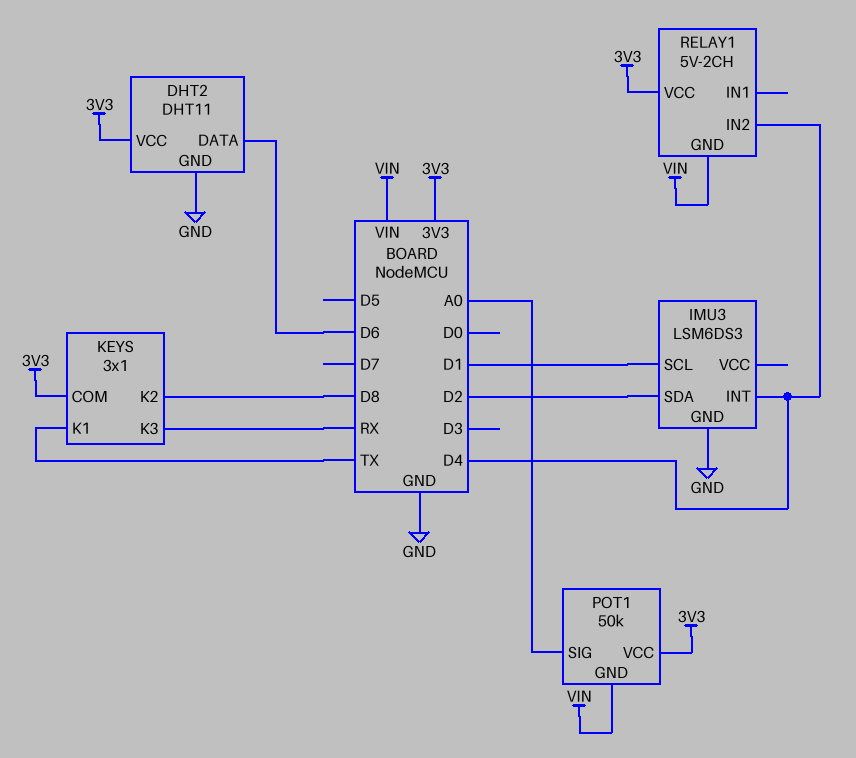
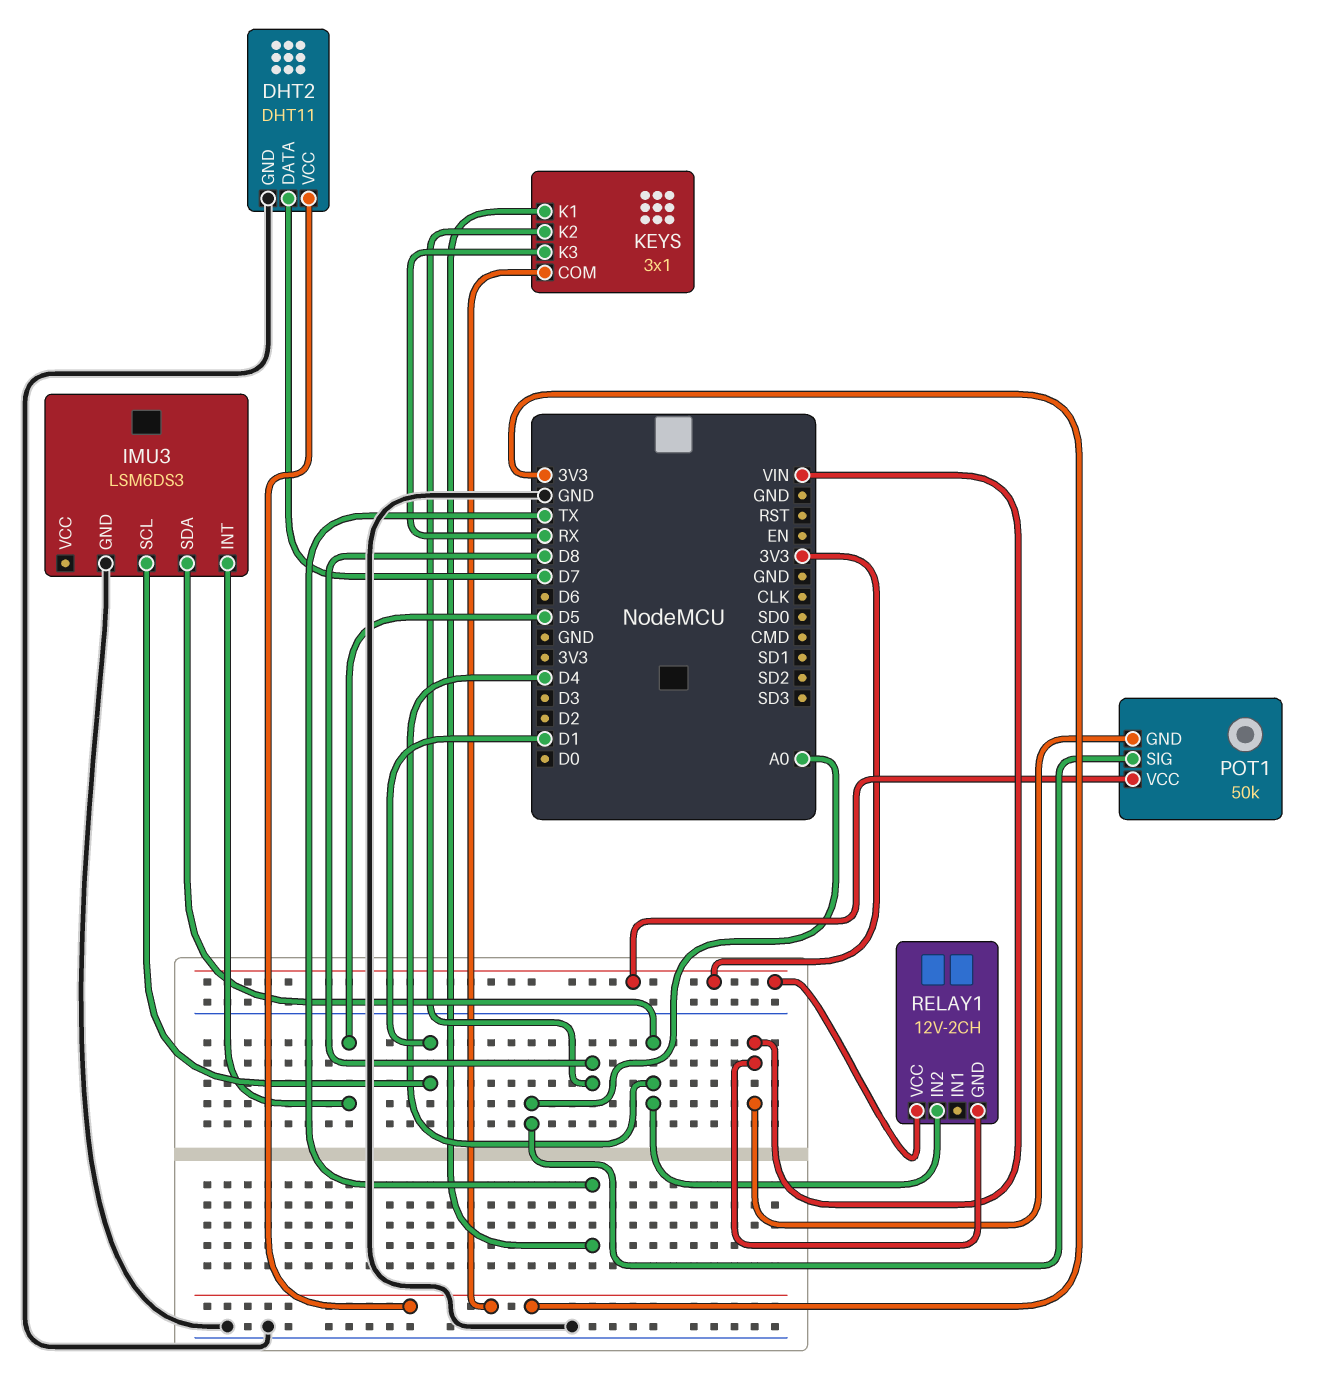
DHT2 pin DATA: D6 -> D7
IMU3 pin INT: D4 -> D5
IMU3 pin SDA: D2 -> D4
RELAY1: 5V-2CH -> 12V-2CH

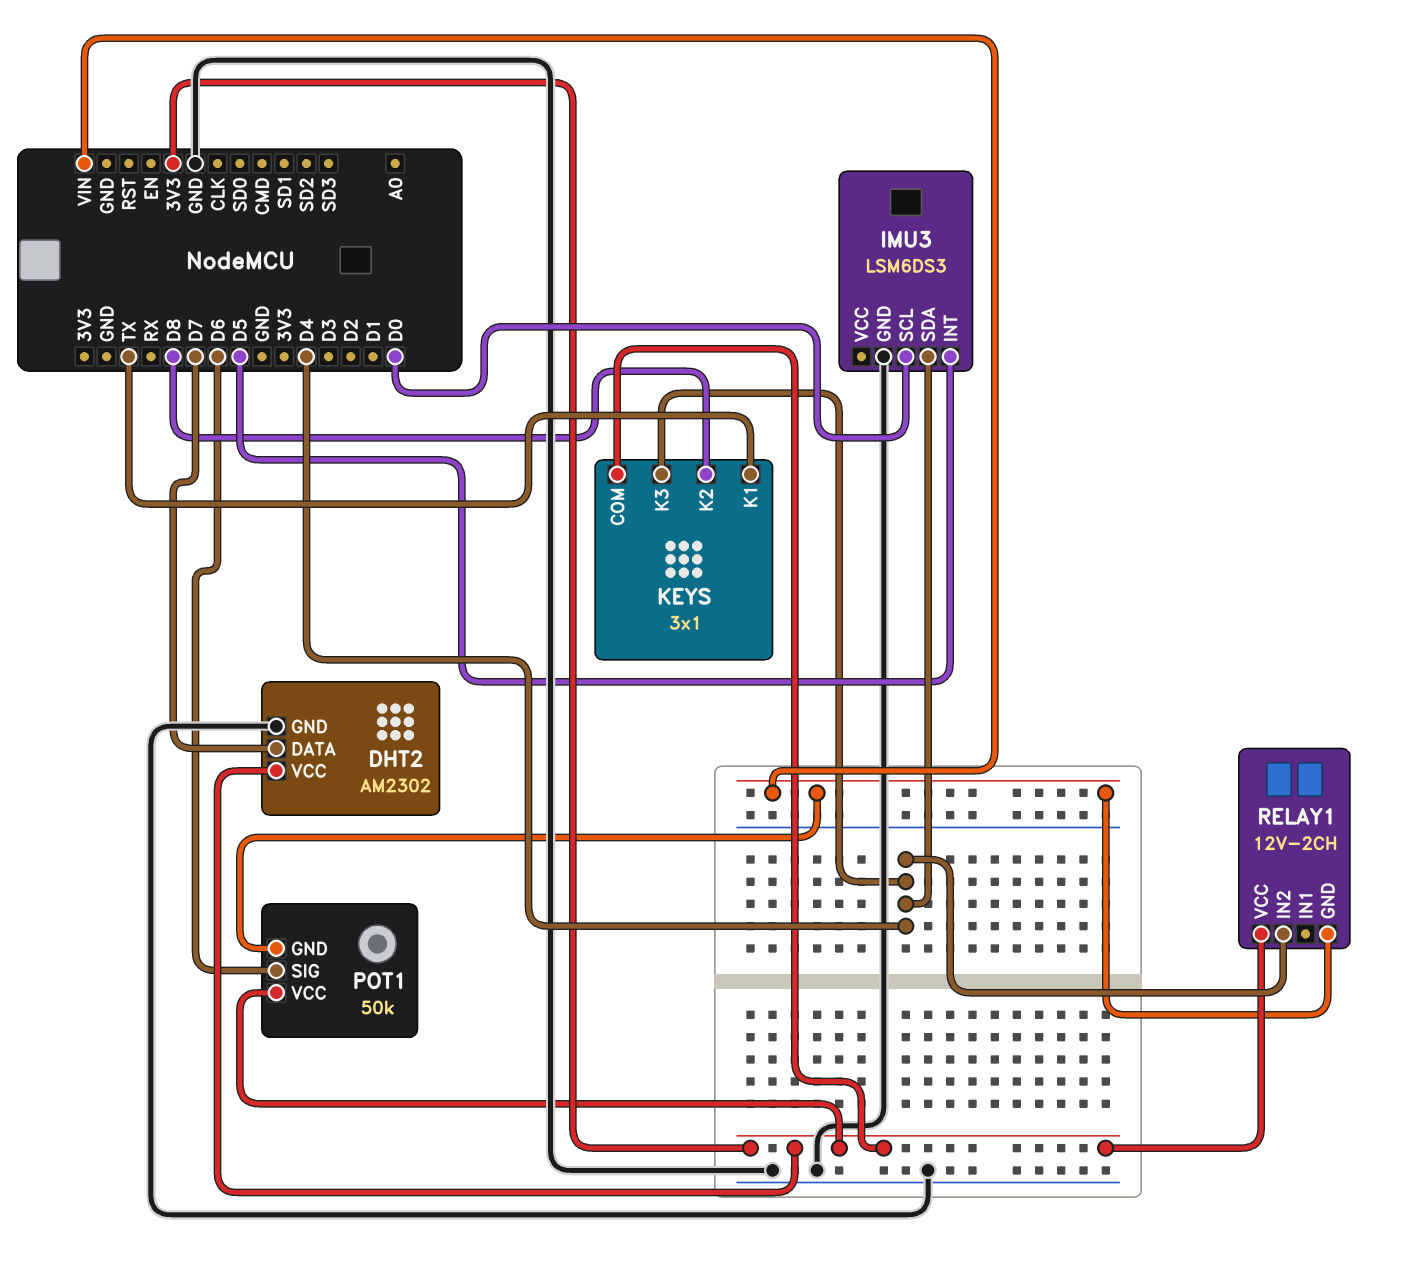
DHT2: DHT11 -> AM2302
IMU3 pin SCL: D1 -> D0
KEYS pin K3: RX -> D4
POT1 pin SIG: A0 -> D6

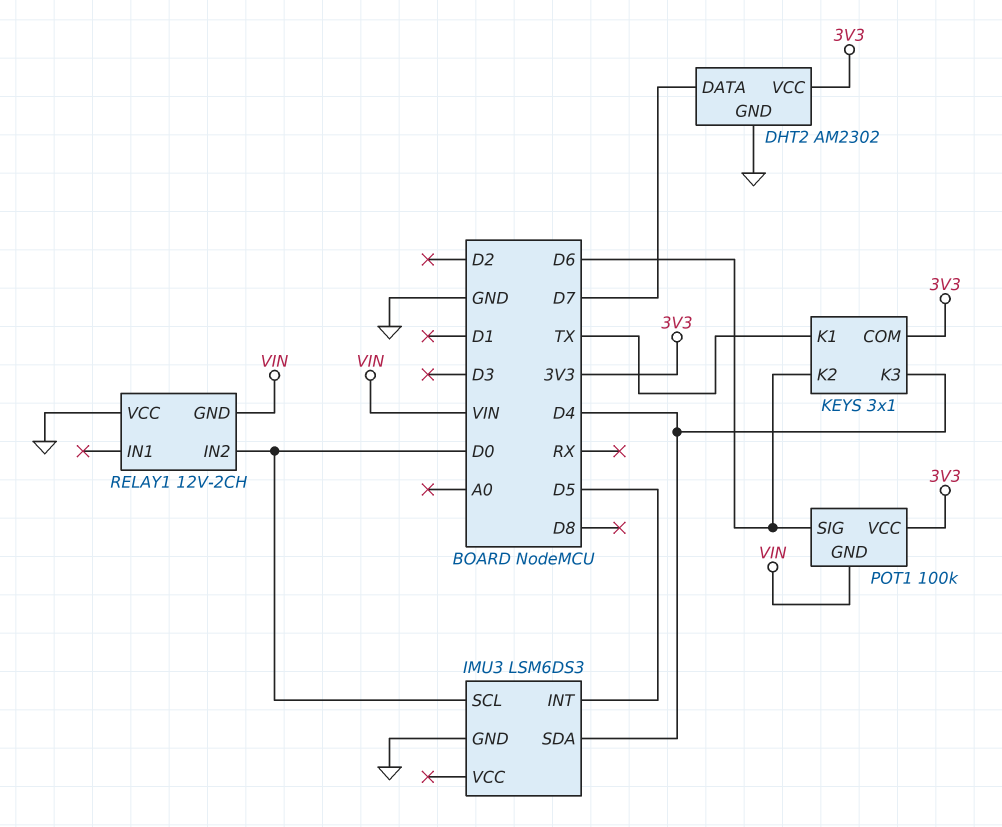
KEYS pin K2: D8 -> D6
POT1: 50k -> 100k
RELAY1 pin IN2: D4 -> D0
RELAY1 pin VCC: 3V3 -> GND

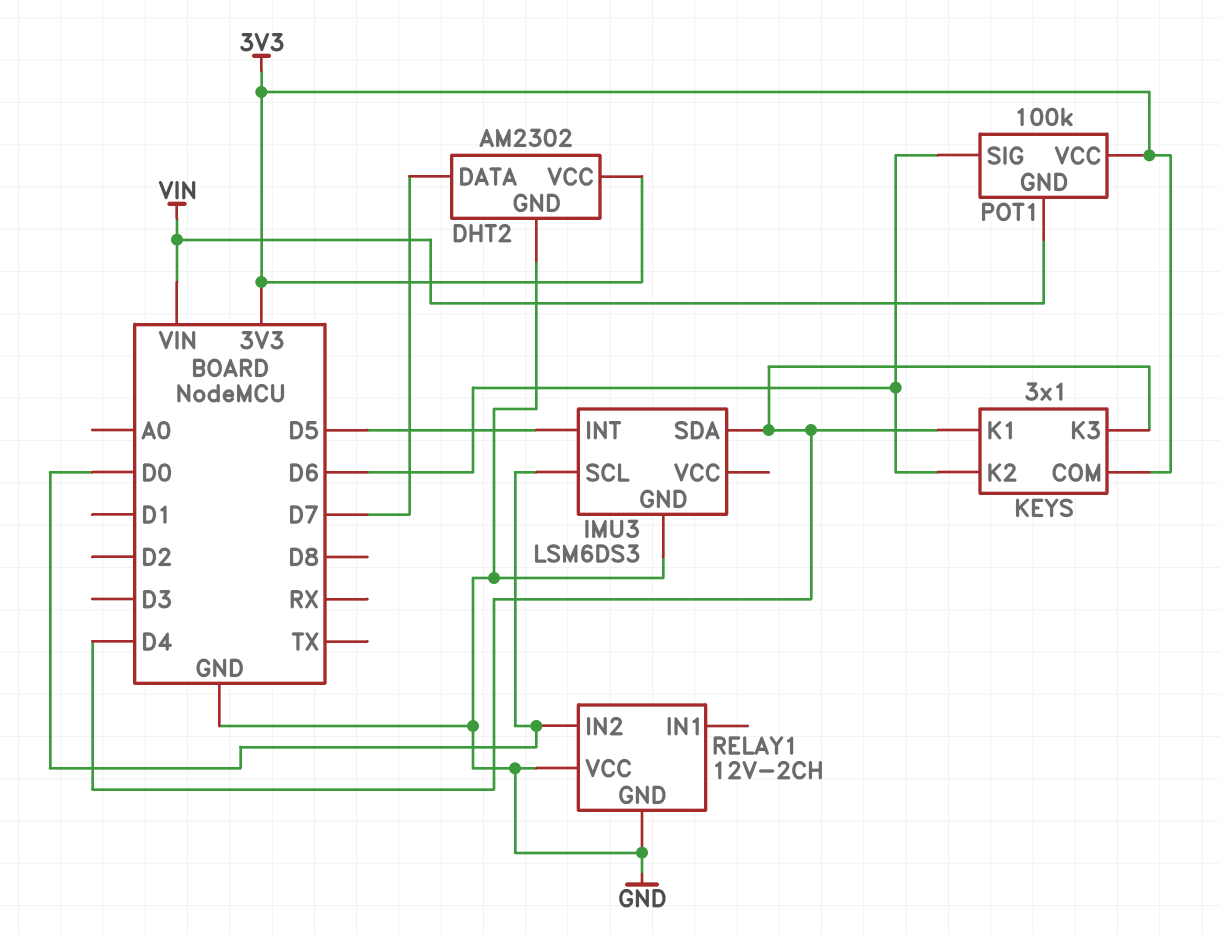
KEYS pin K1: TX -> D4
RELAY1 pin GND: VIN -> GND

